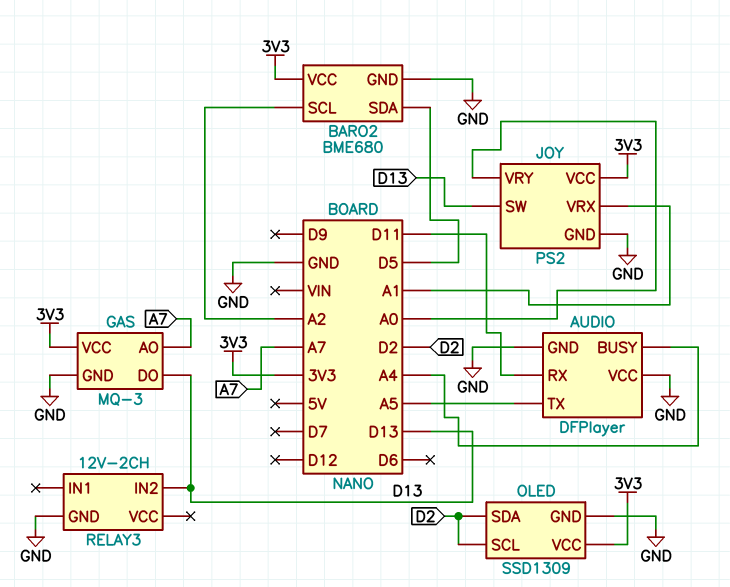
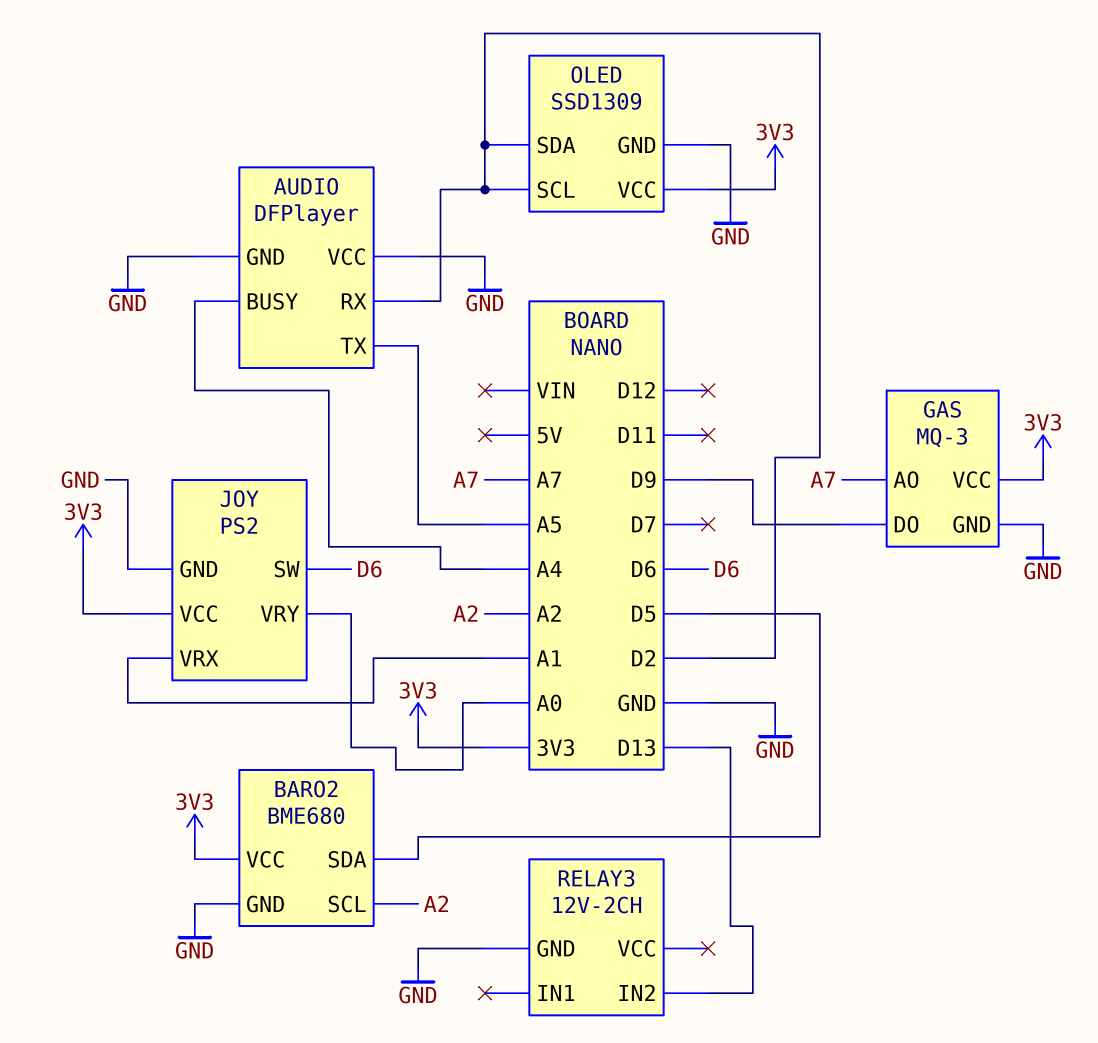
AUDIO pin RX: D11 -> D2
GAS pin DO: D13 -> D9
JOY pin SW: D13 -> D6

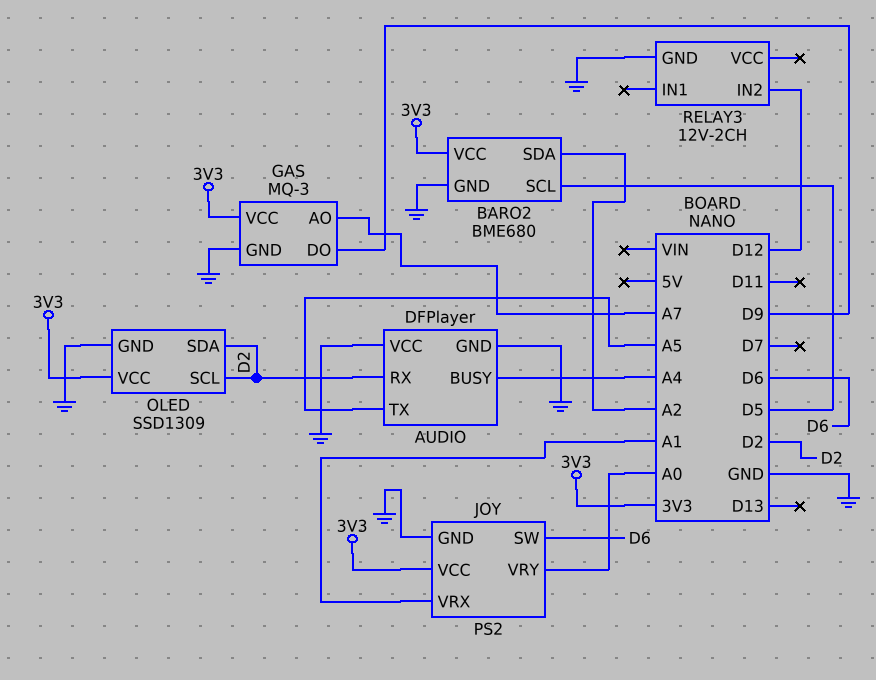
BARO2 pin SCL: A2 -> D5
BARO2 pin SDA: D5 -> A2
RELAY3 pin IN2: D13 -> D12

